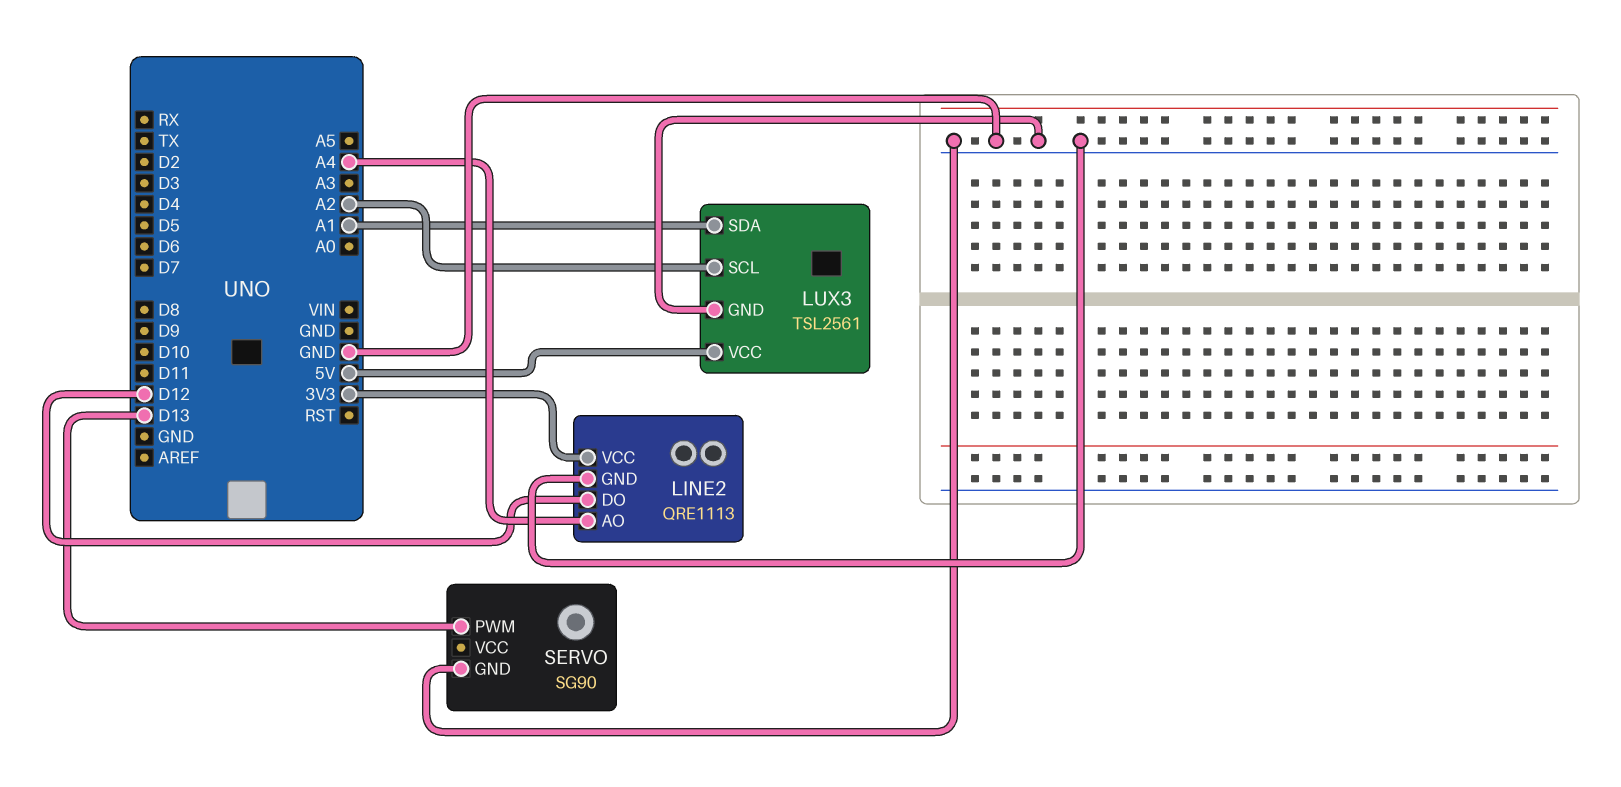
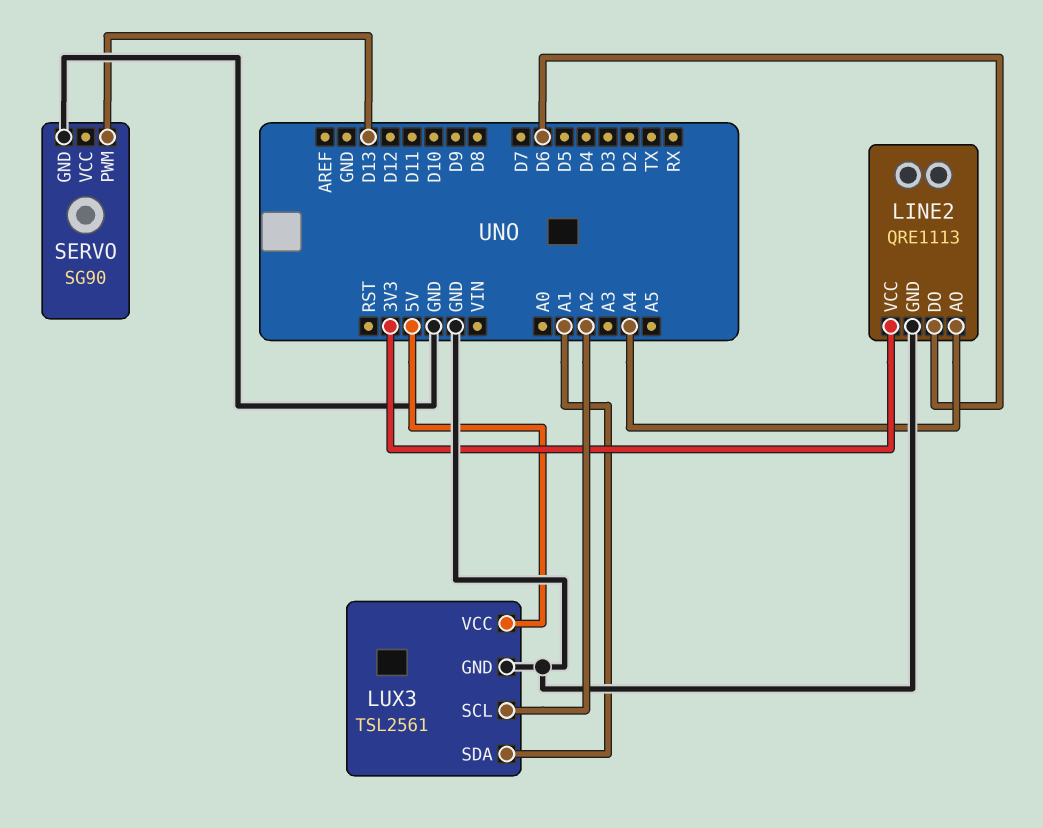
LINE2 pin DO: D12 -> D6

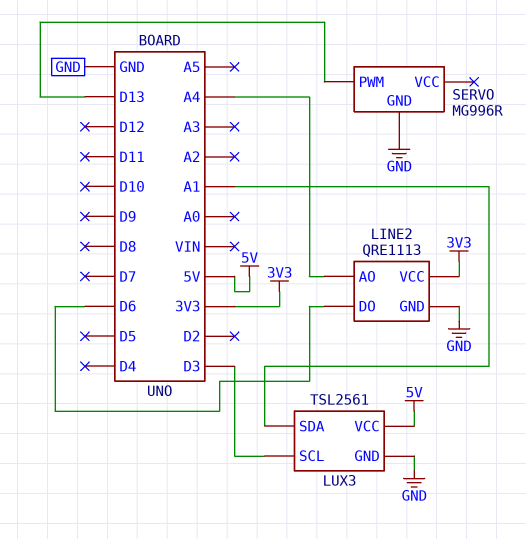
LUX3 pin SCL: A2 -> D3
SERVO: SG90 -> MG996R

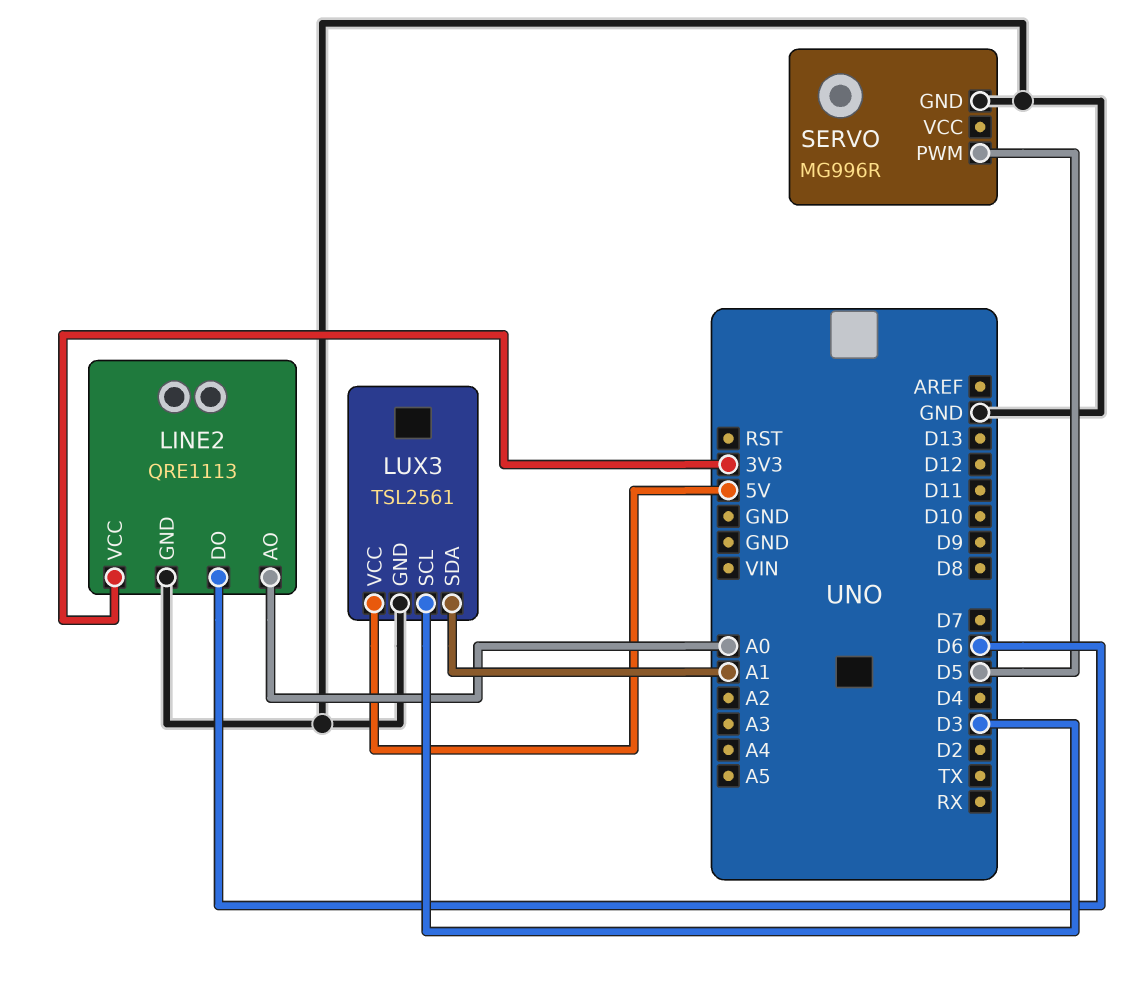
LINE2 pin AO: A4 -> A0
SERVO pin PWM: D13 -> D5

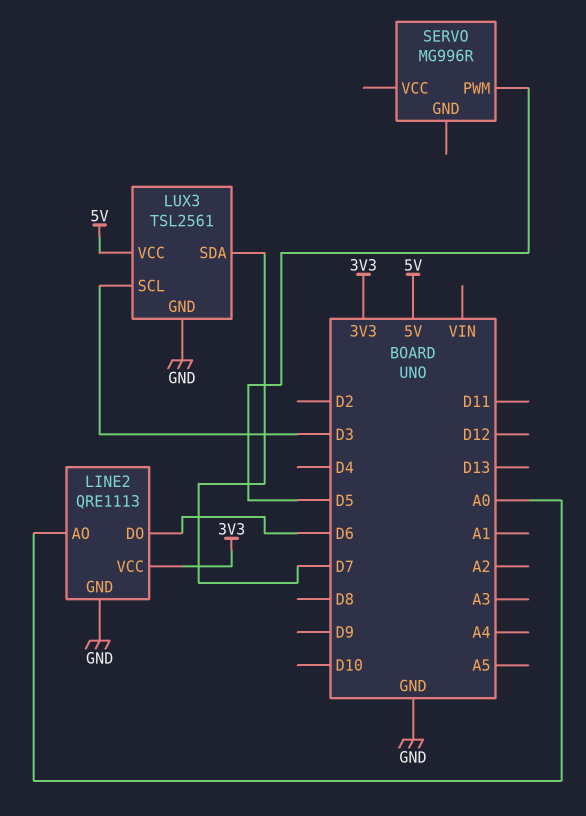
LUX3 pin SDA: A1 -> D7
SERVO pin GND: GND -> none

